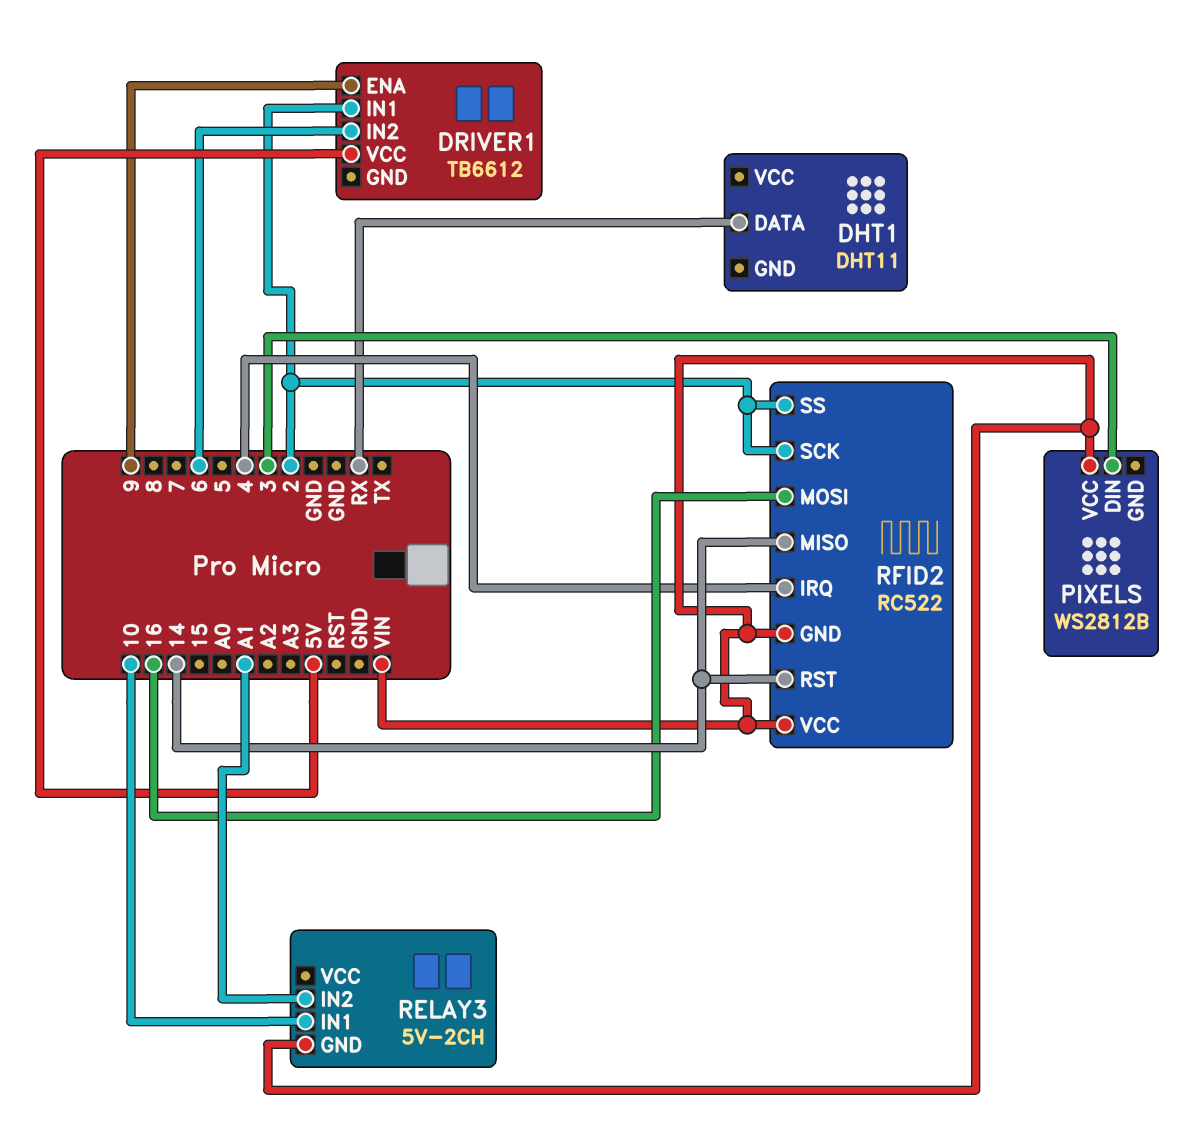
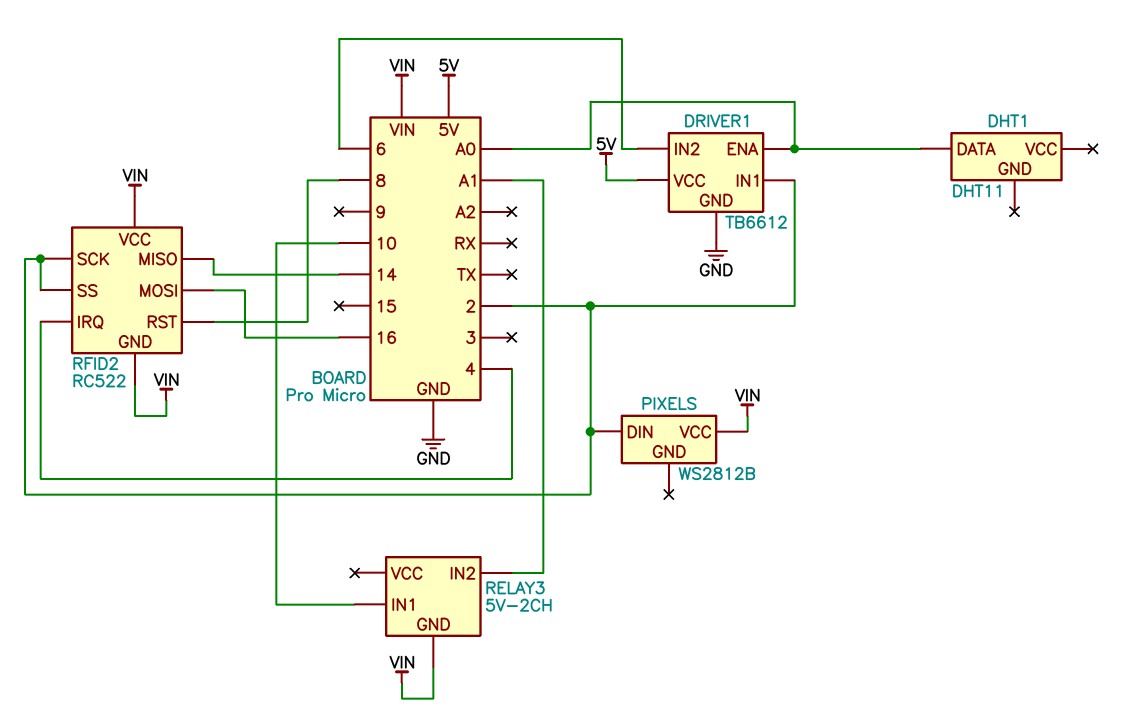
DHT1 pin DATA: RX -> A0
DRIVER1 pin ENA: 9 -> A0
DRIVER1 pin GND: none -> GND
PIXELS pin DIN: 3 -> 2
RFID2 pin RST: 14 -> 8

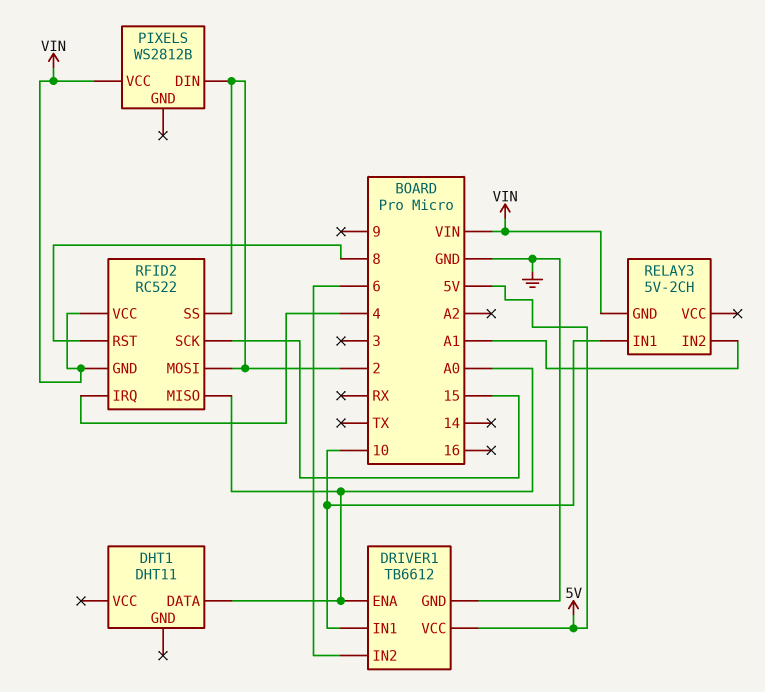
DRIVER1 pin IN1: 2 -> 10
RFID2 pin MISO: 14 -> A0
RFID2 pin MOSI: 16 -> 2
RFID2 pin SCK: 2 -> 15

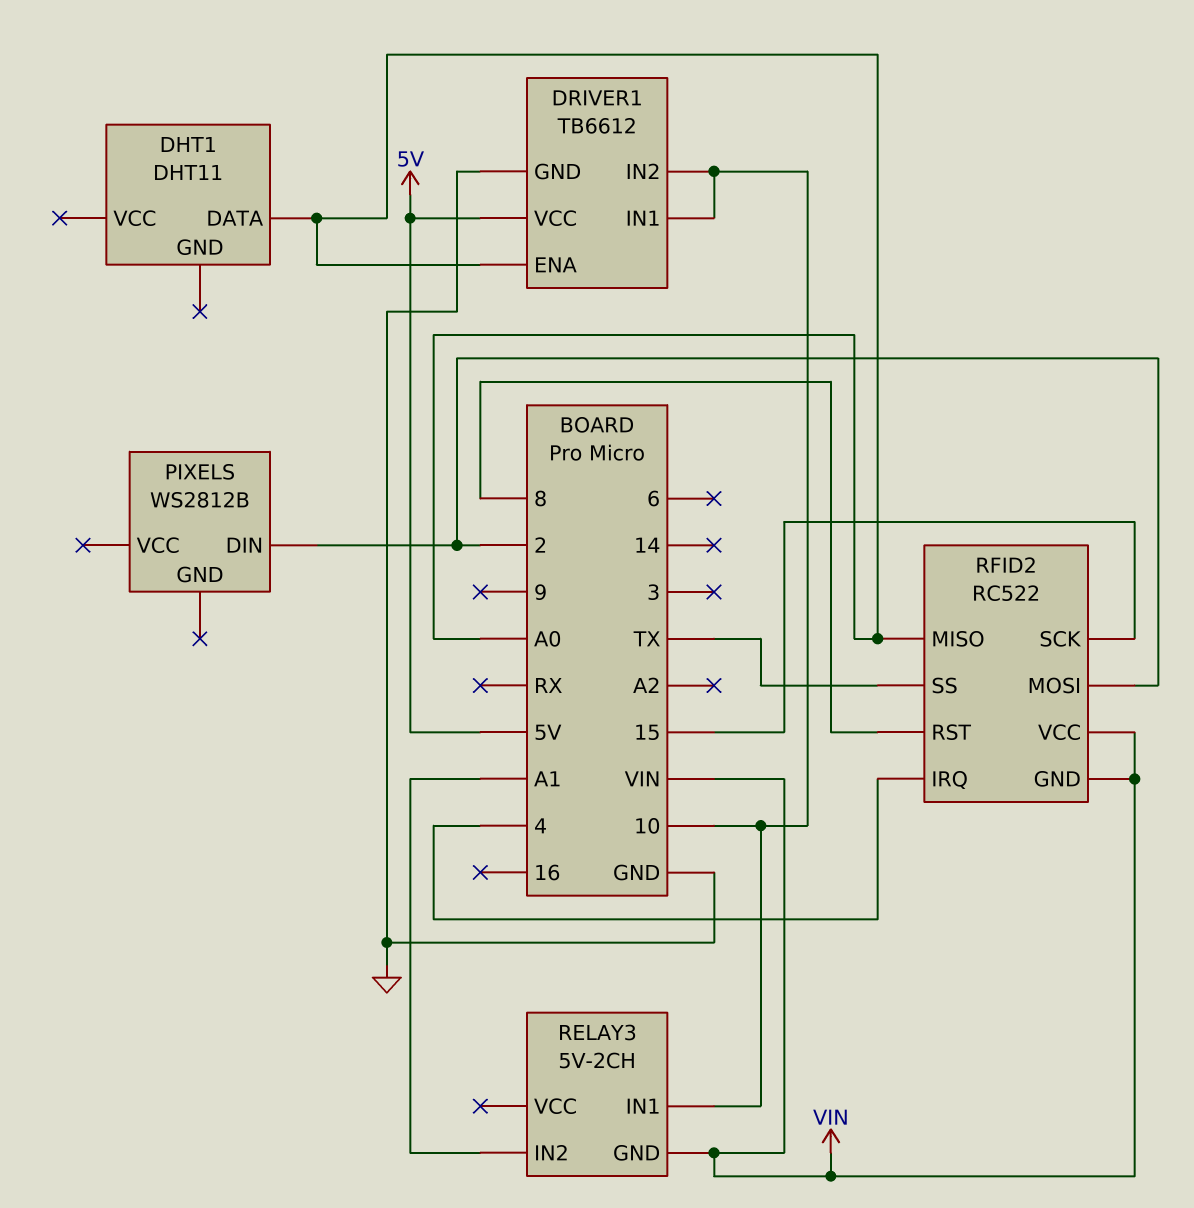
DRIVER1 pin IN2: 6 -> 10
PIXELS pin VCC: VIN -> none
RFID2 pin SS: 2 -> TX

